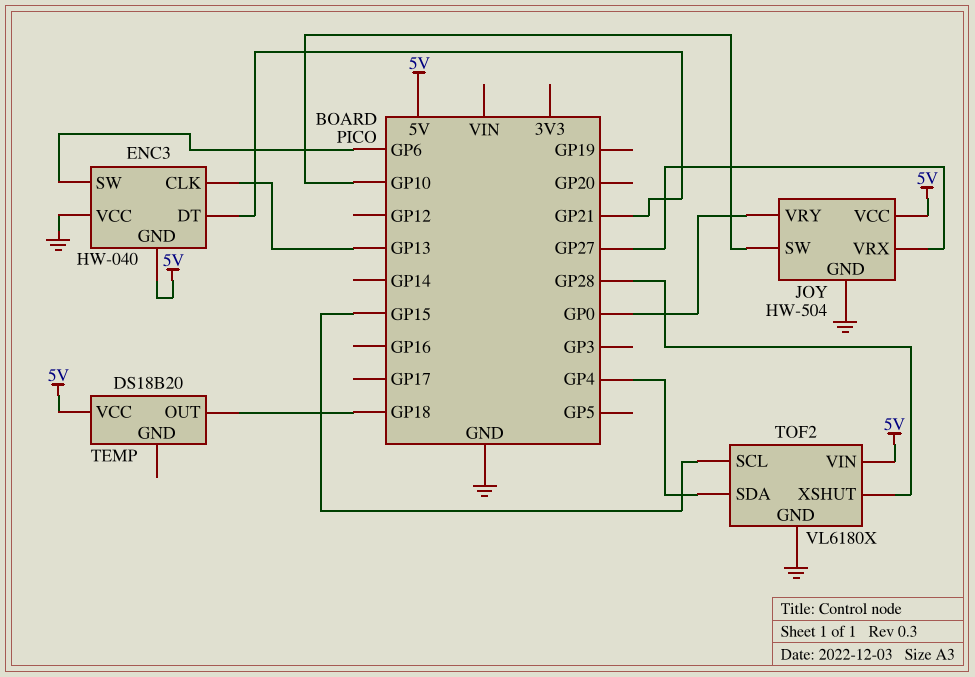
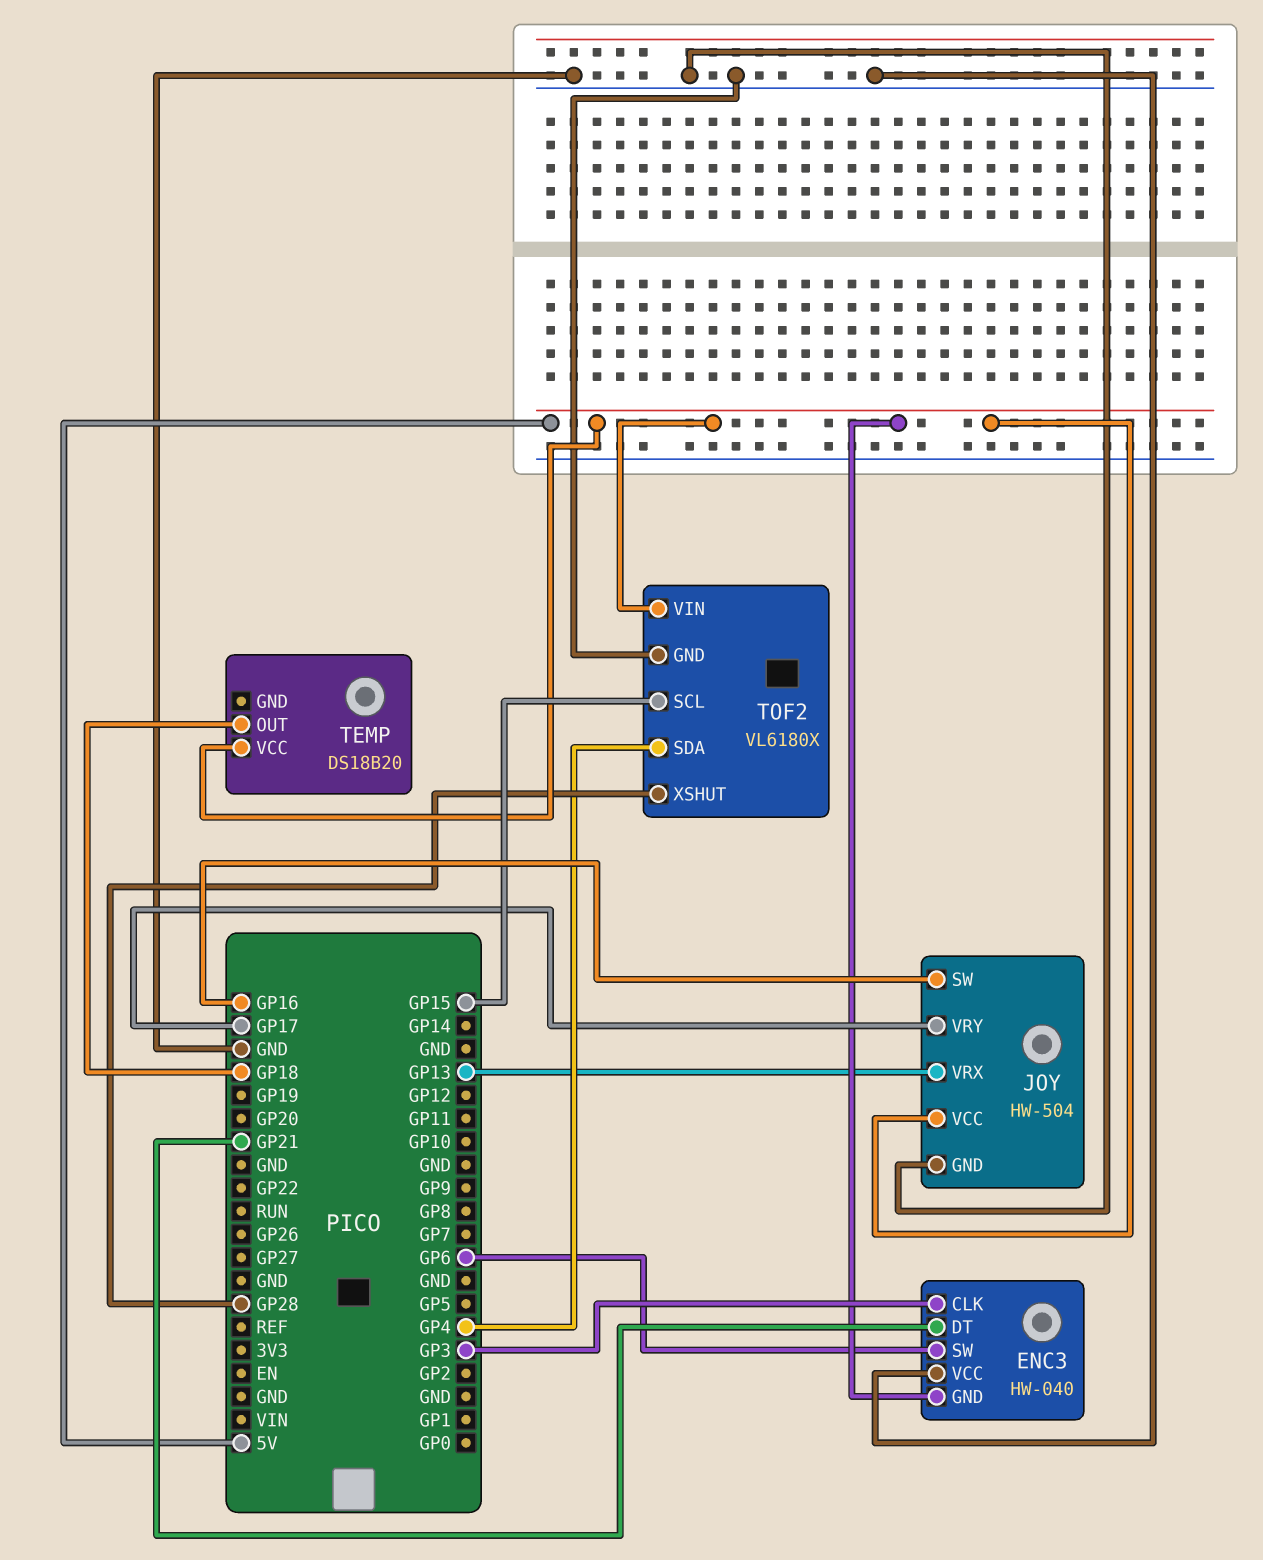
ENC3 pin CLK: GP13 -> GP3
JOY pin SW: GP10 -> GP16
JOY pin VRX: GP27 -> GP13
JOY pin VRY: GP0 -> GP17

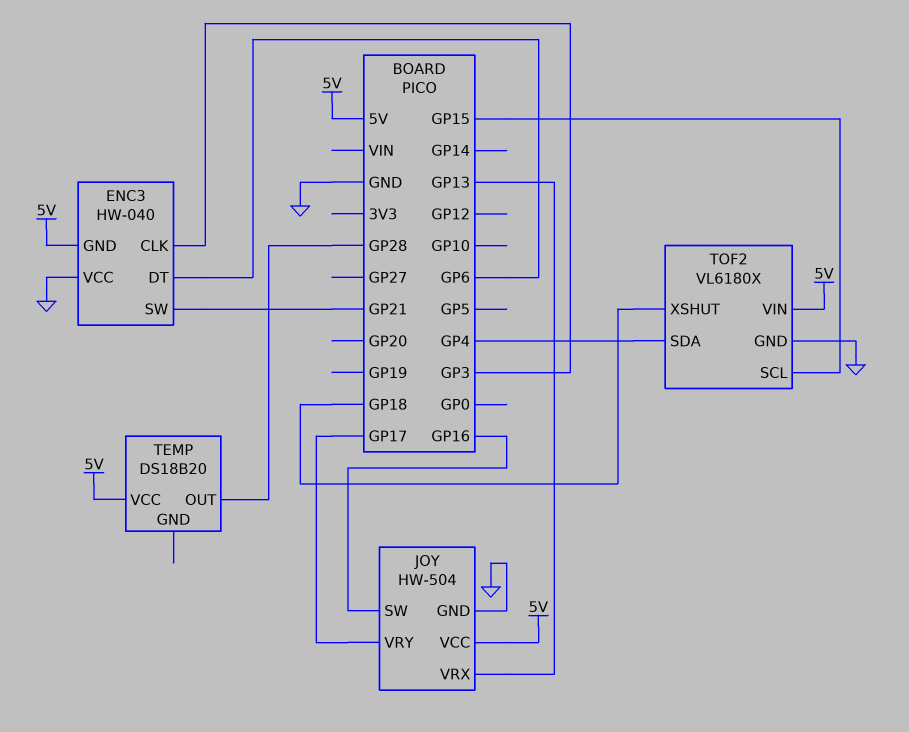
ENC3 pin DT: GP21 -> GP6
ENC3 pin SW: GP6 -> GP21
TEMP pin OUT: GP18 -> GP28
TOF2 pin XSHUT: GP28 -> GP18

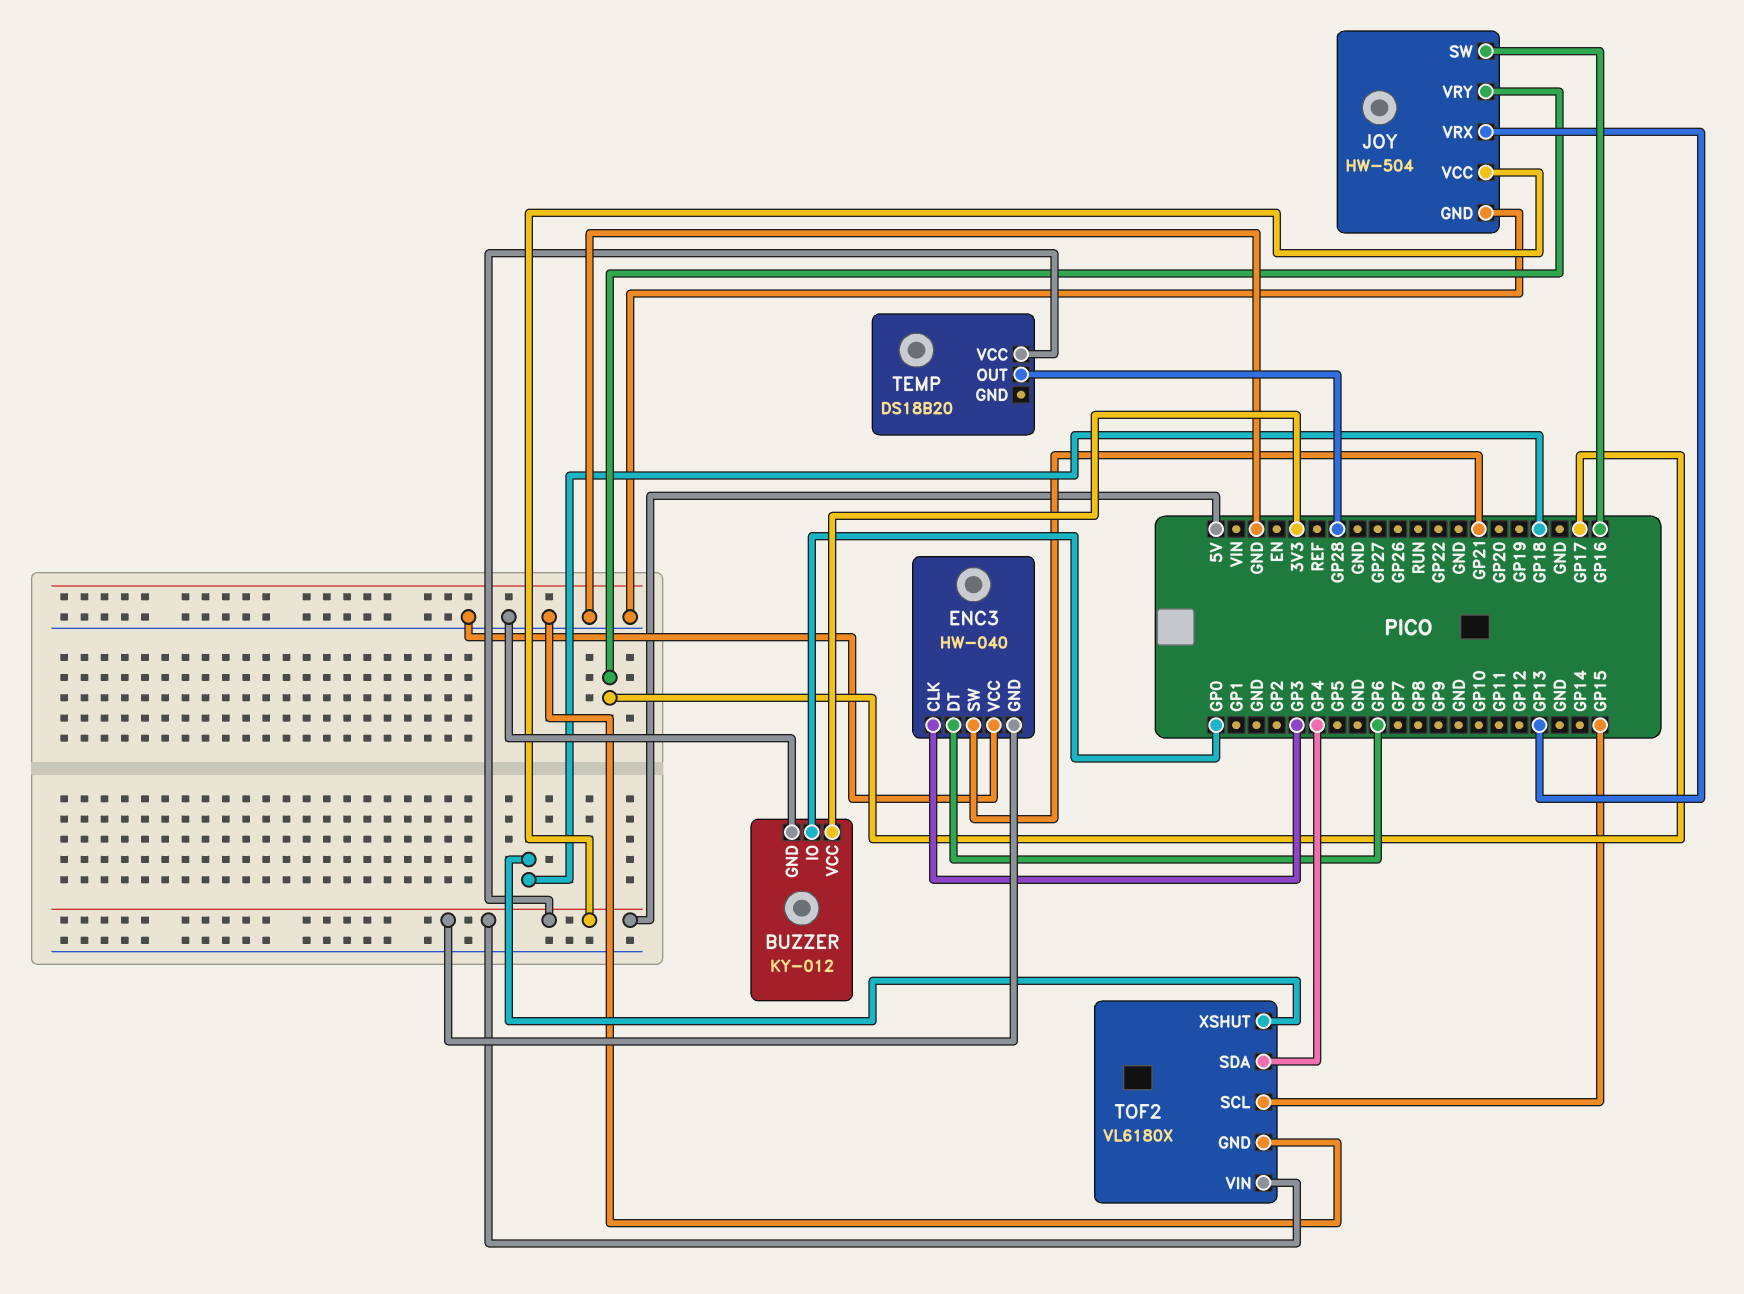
BUZZER: none -> KY-012
BUZZER pin GND: none -> GND
BUZZER pin IO: none -> GP0
BUZZER pin VCC: none -> 3V3

